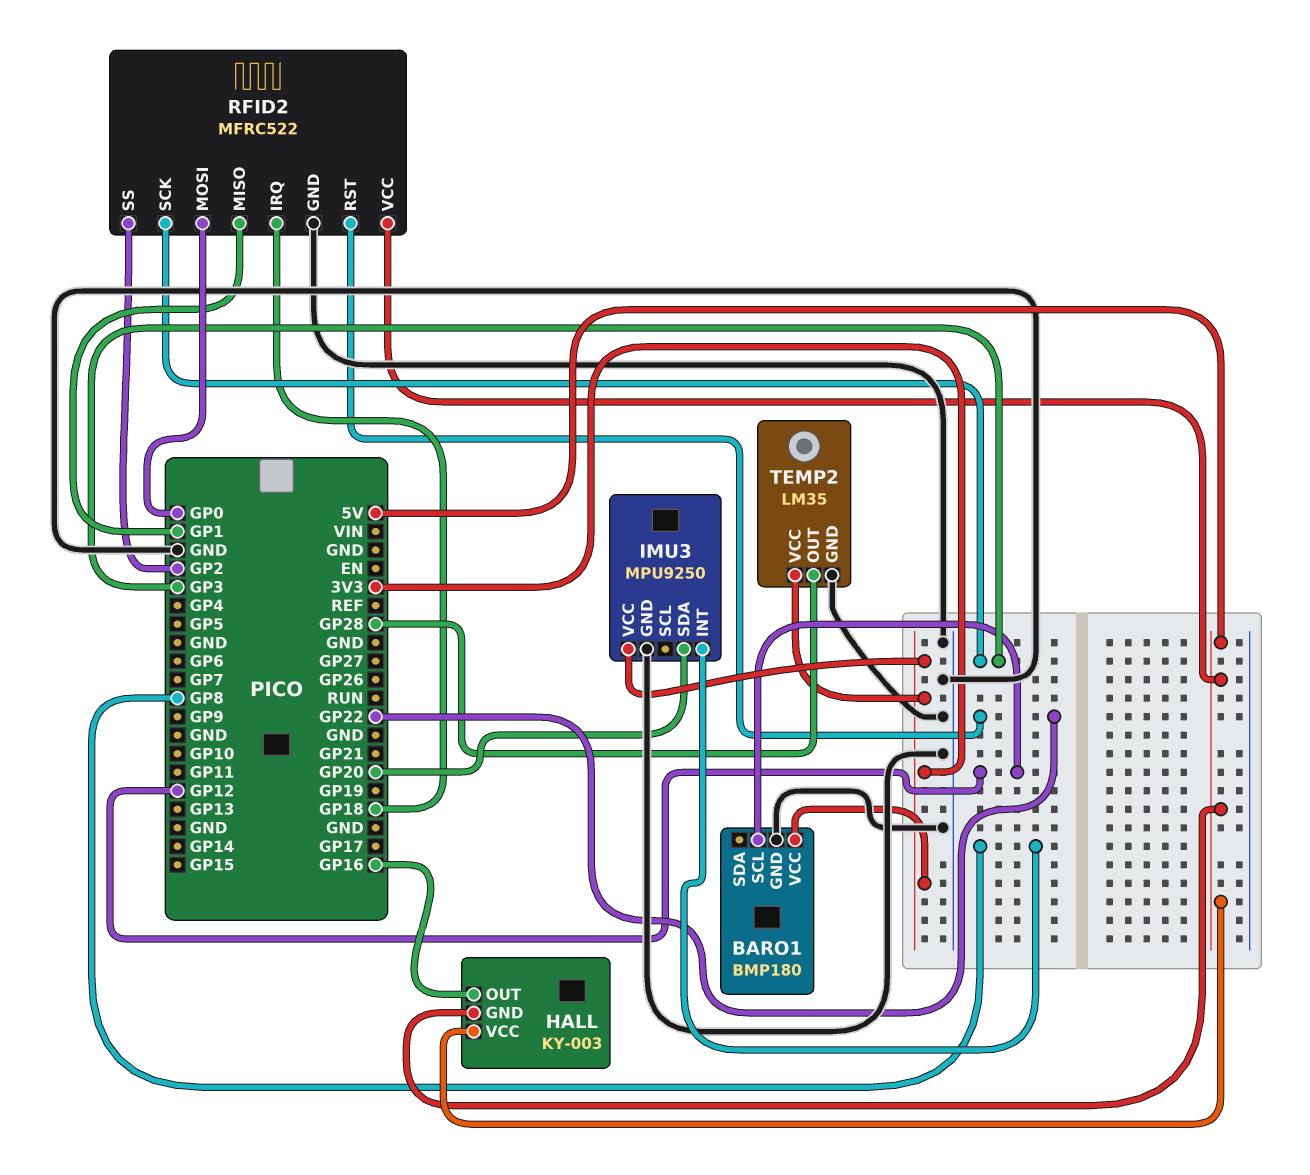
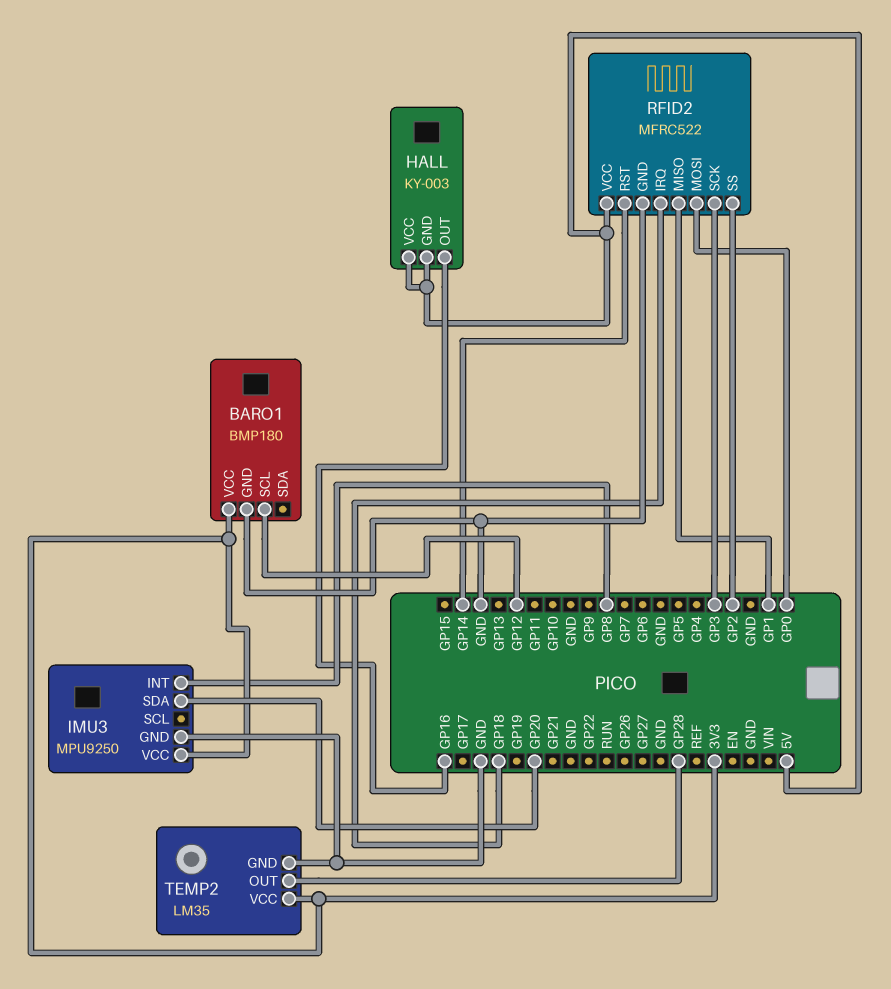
RFID2 pin RST: GP22 -> GP14

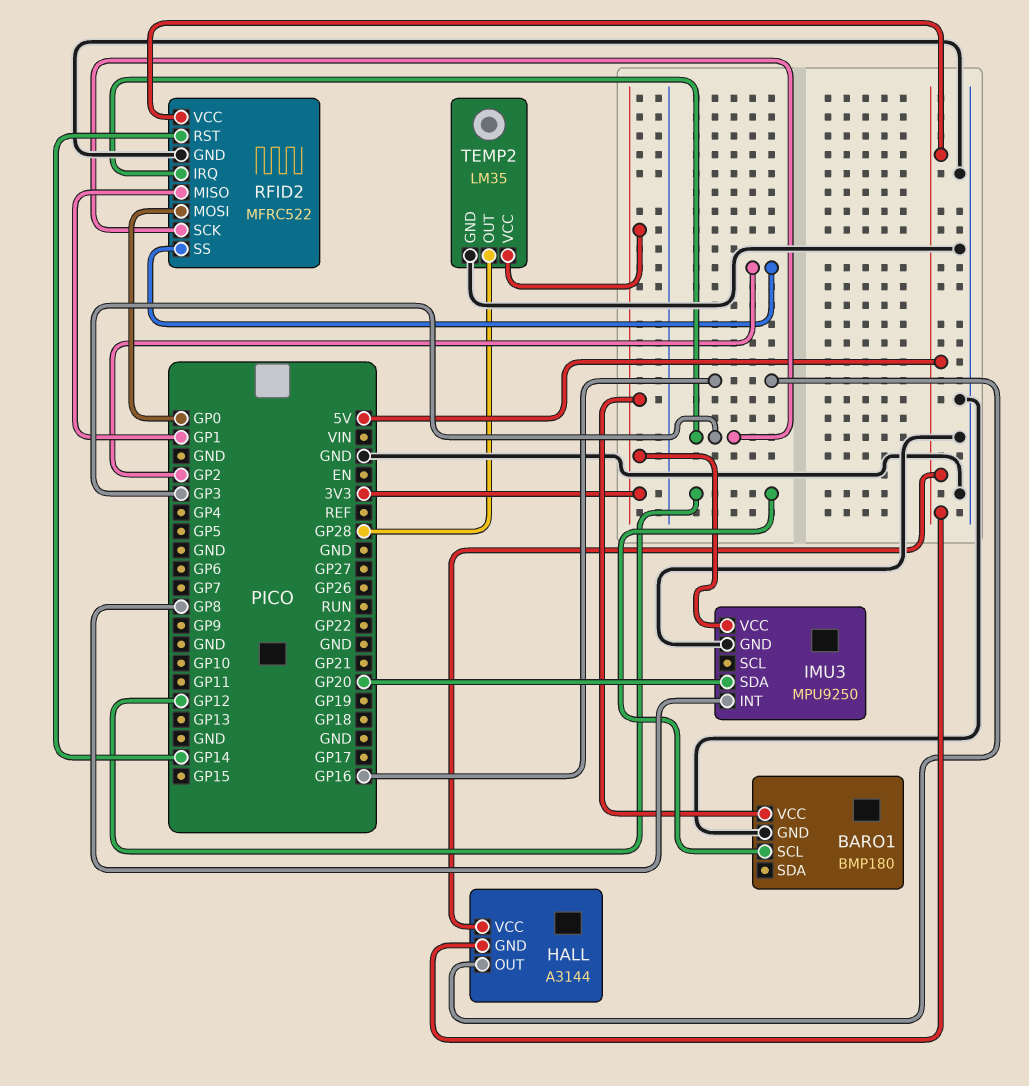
HALL: KY-003 -> A3144
RFID2 pin IRQ: GP18 -> GP3

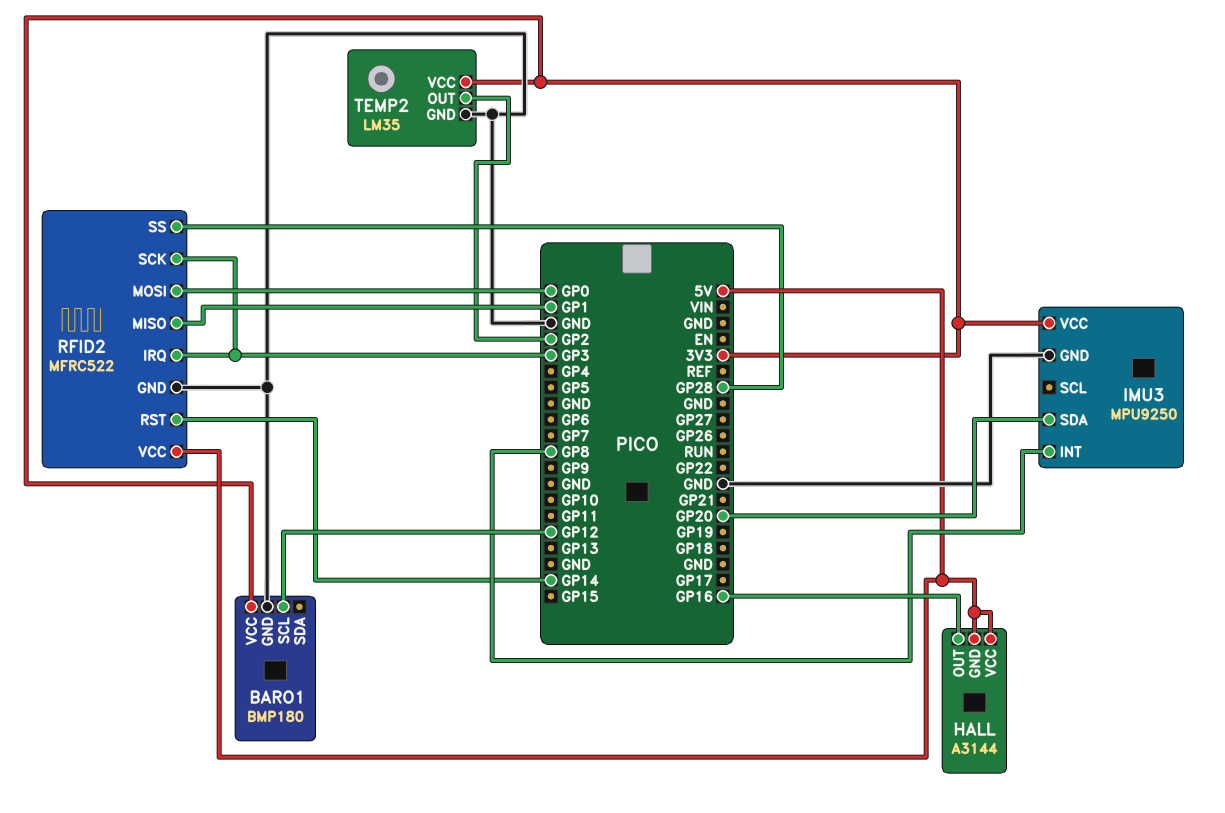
RFID2 pin SS: GP2 -> GP28
TEMP2 pin OUT: GP28 -> GP2

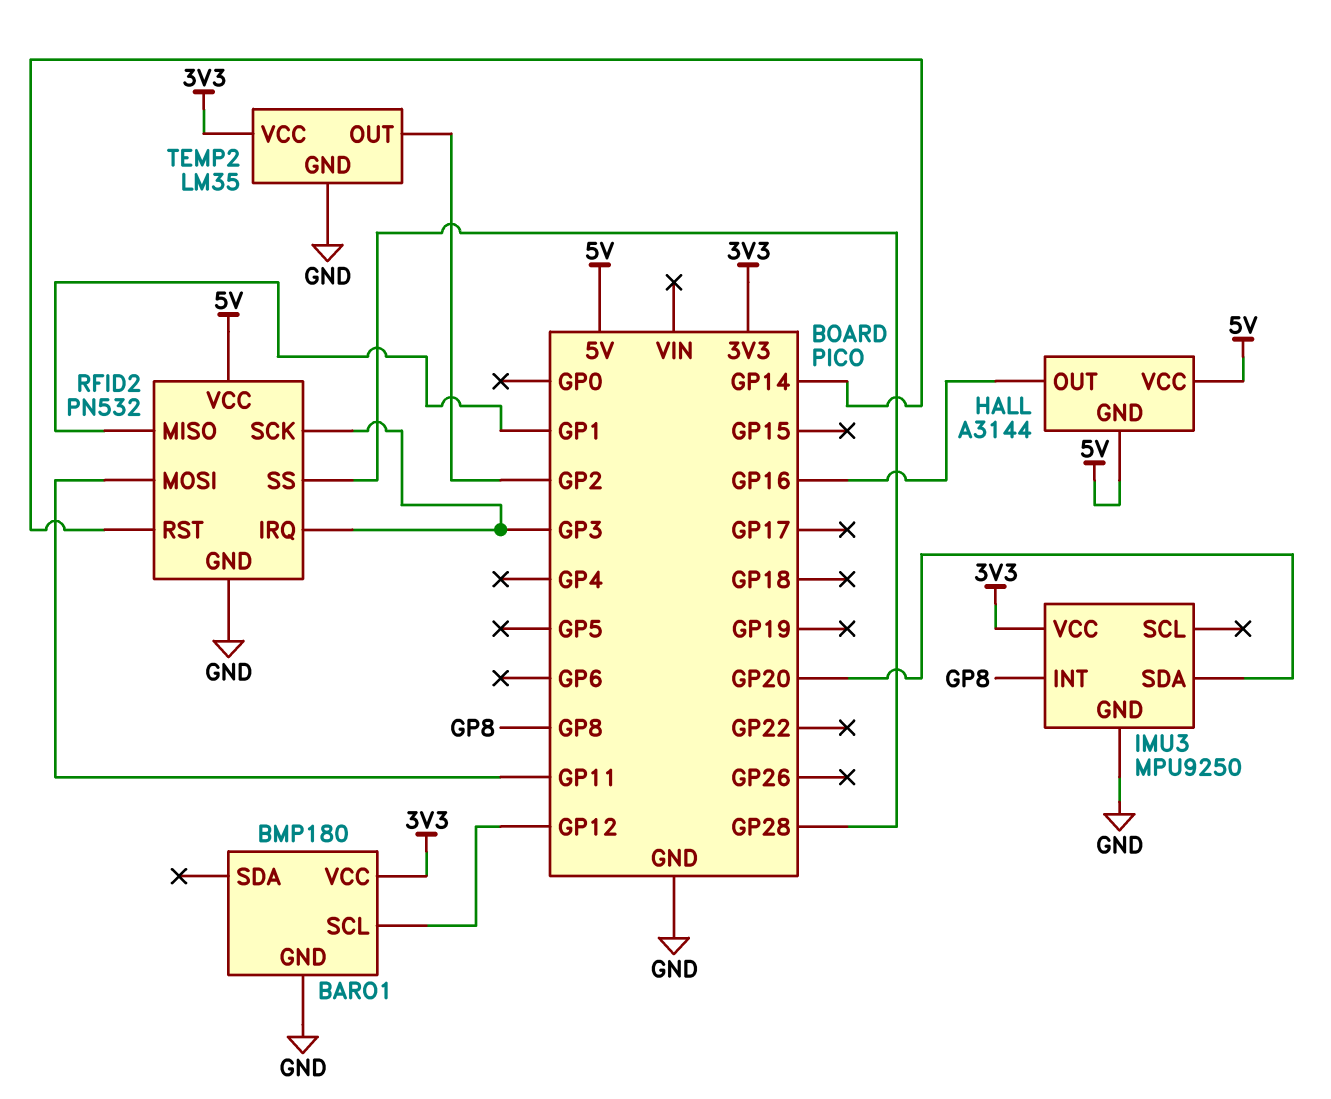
RFID2: MFRC522 -> PN532
RFID2 pin MOSI: GP0 -> GP11

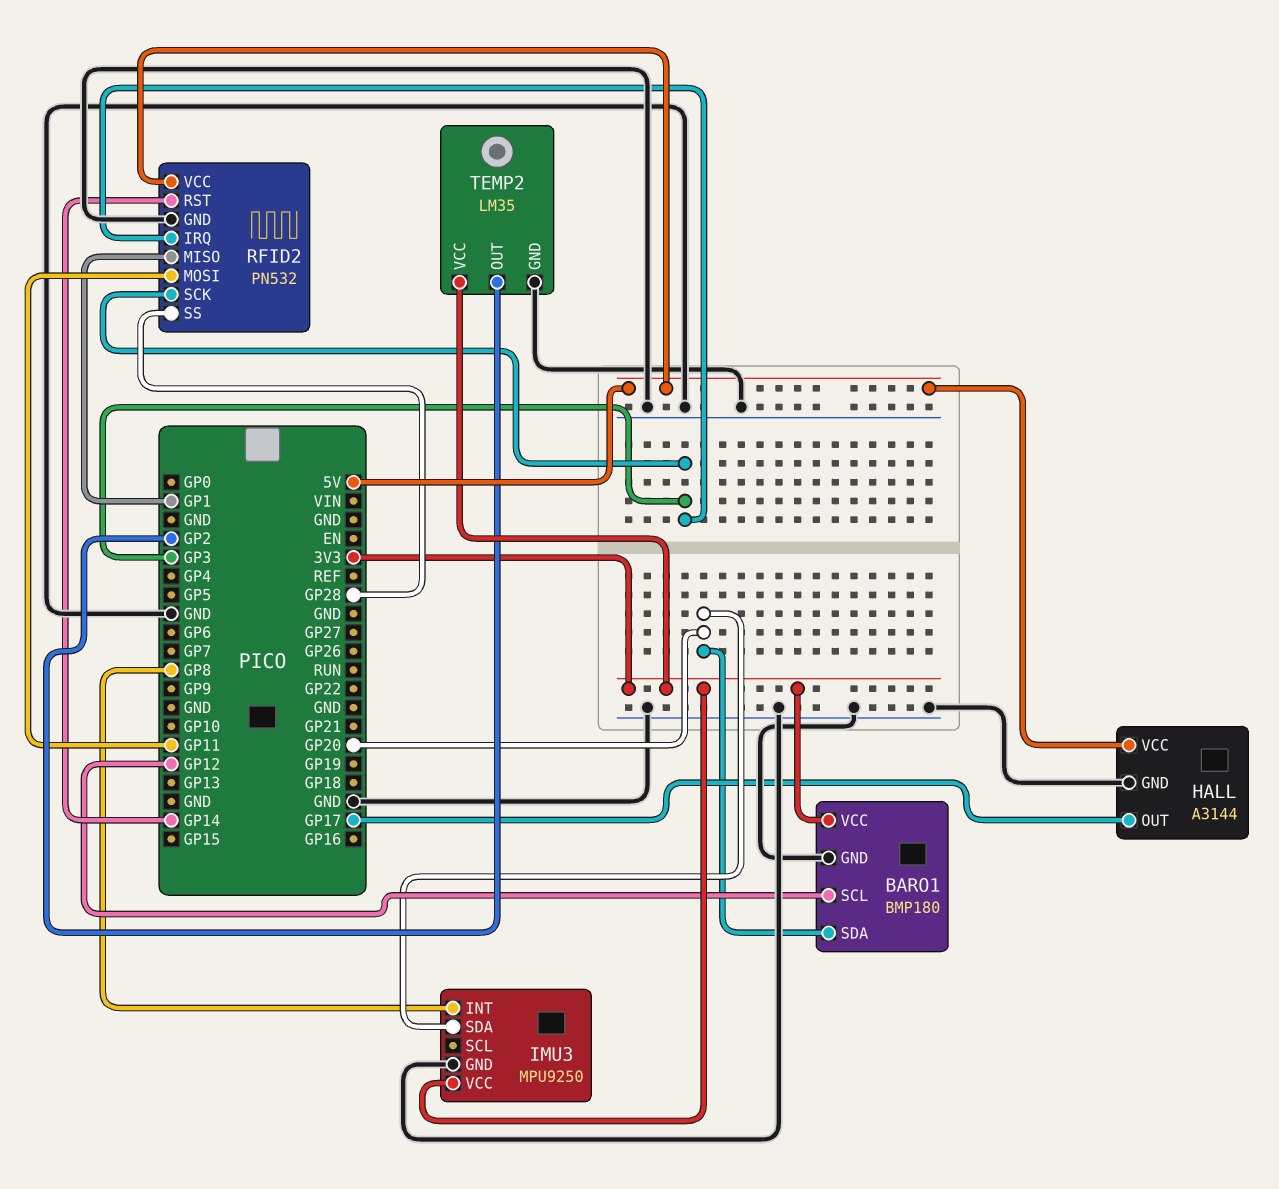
BARO1 pin SDA: none -> GP20
HALL pin GND: 5V -> GND
HALL pin OUT: GP16 -> GP17

